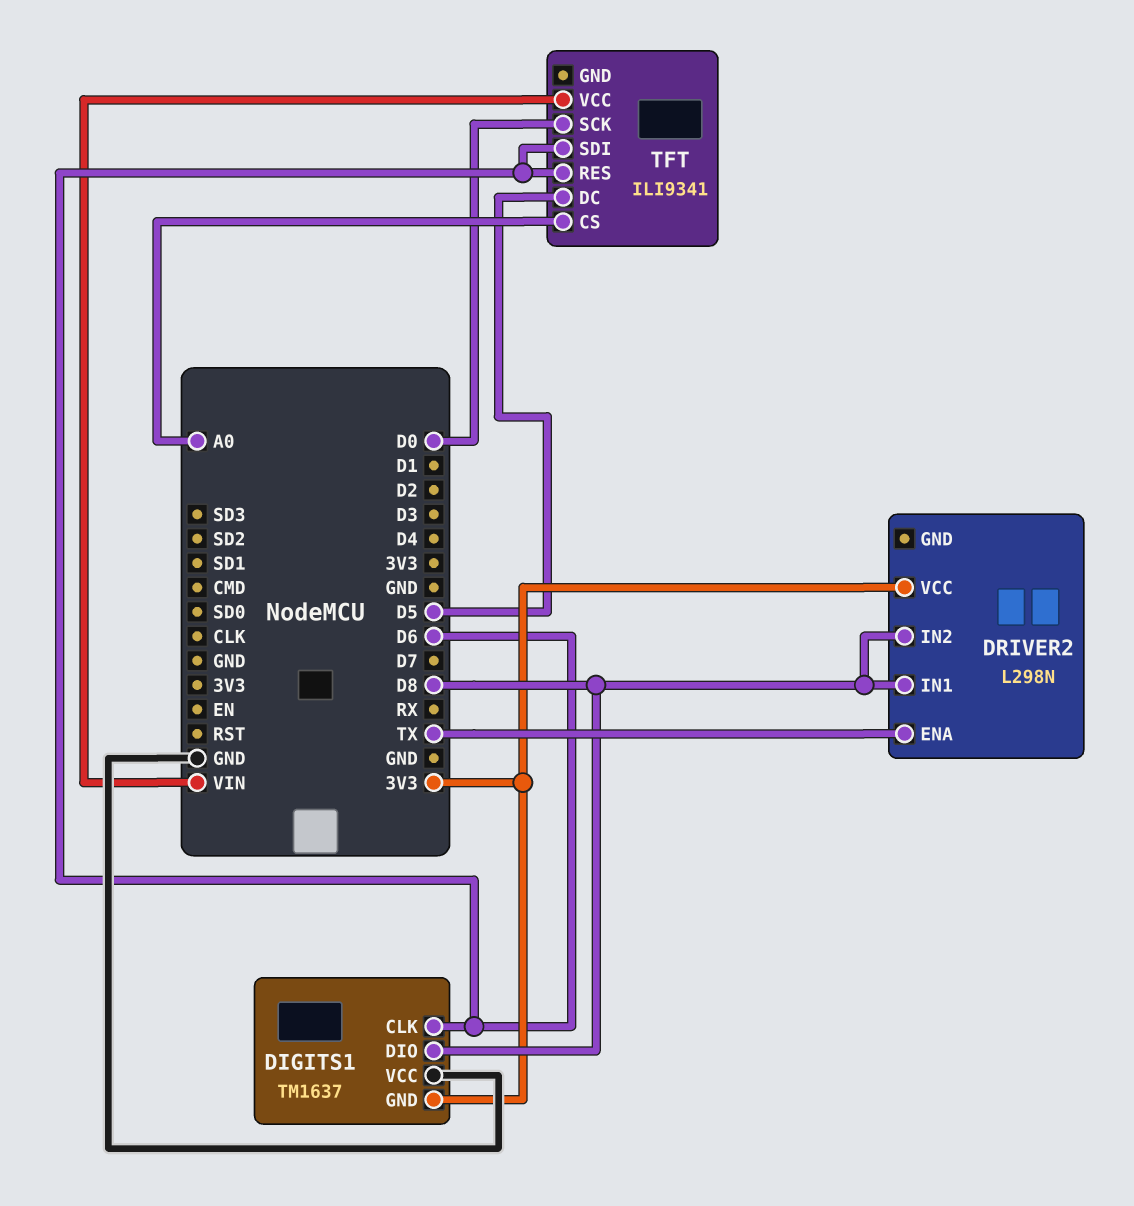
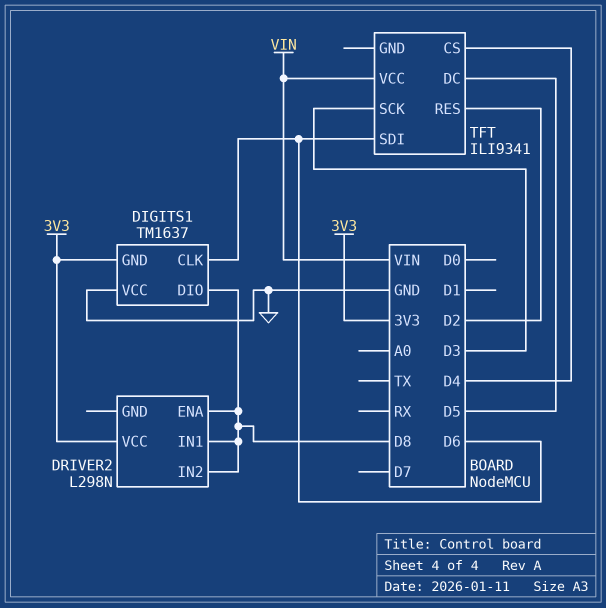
DRIVER2 pin ENA: TX -> D8
TFT pin CS: A0 -> D4
TFT pin RES: D6 -> D2
TFT pin SCK: D0 -> D3

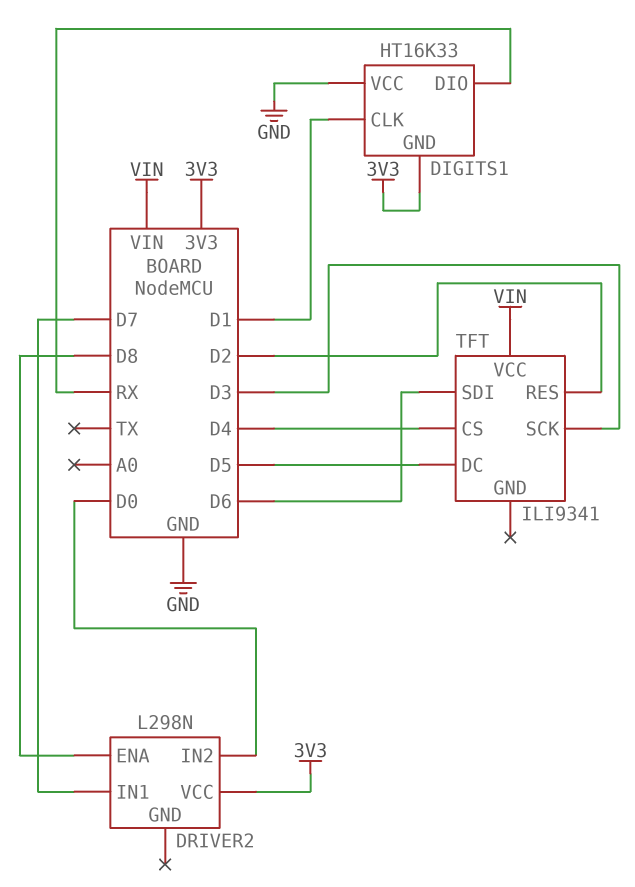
DIGITS1: TM1637 -> HT16K33
DIGITS1 pin CLK: D6 -> D1
DIGITS1 pin DIO: D8 -> RX
DRIVER2 pin IN1: D8 -> D7
DRIVER2 pin IN2: D8 -> D0

